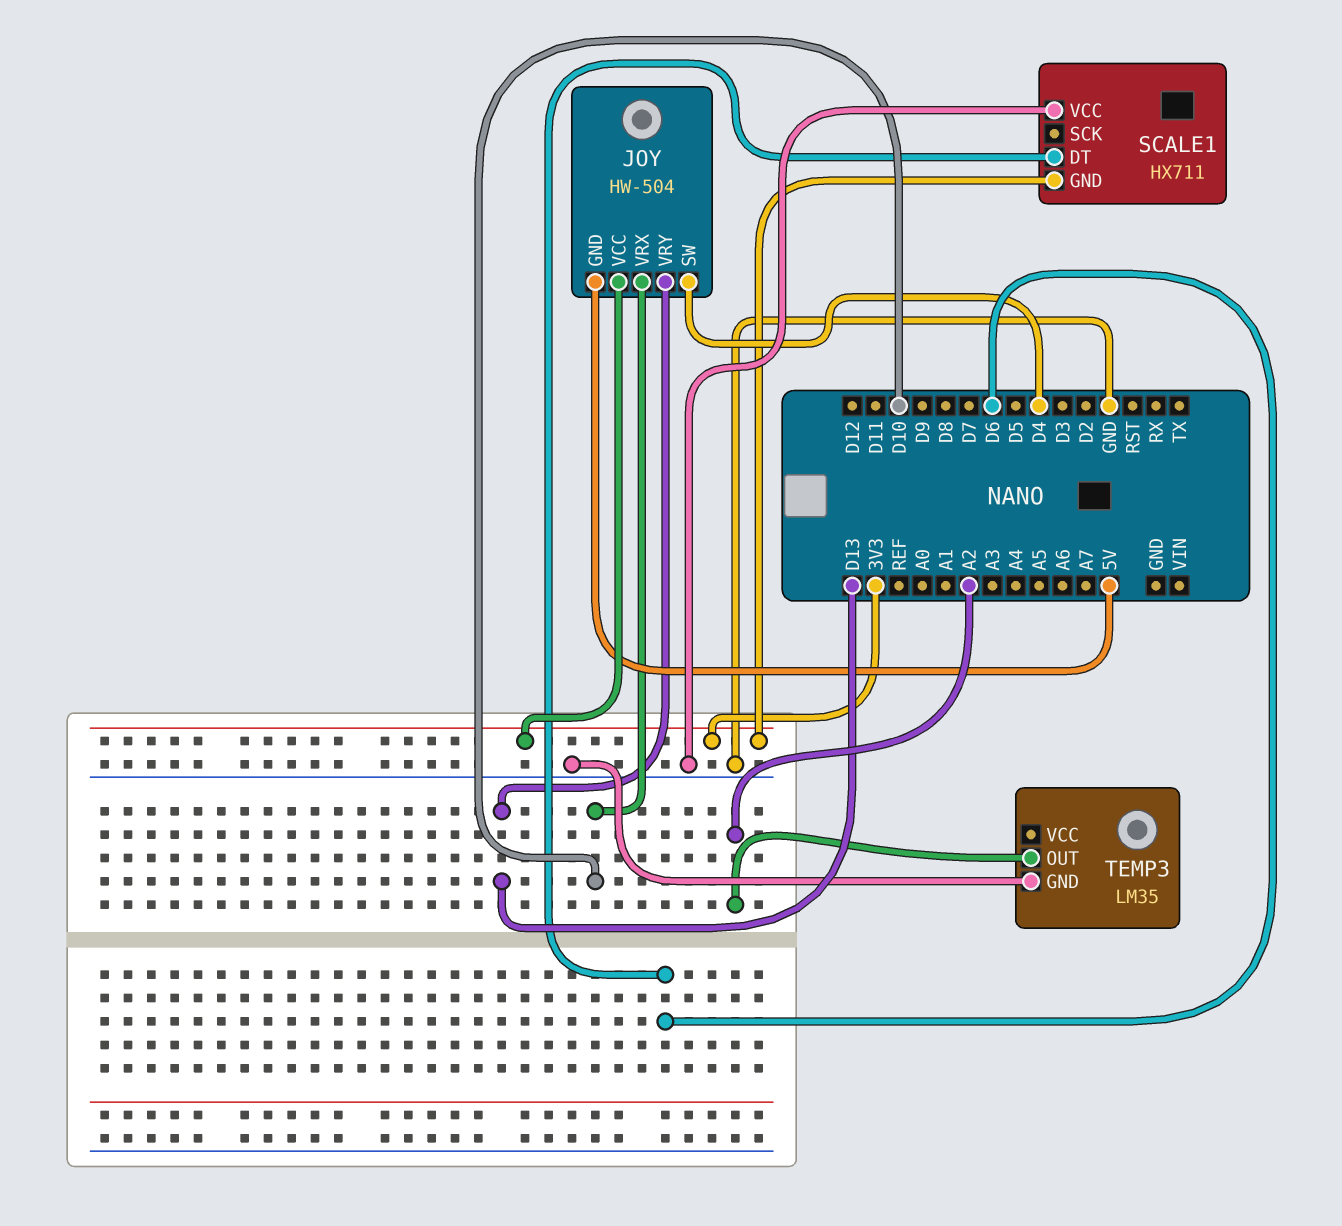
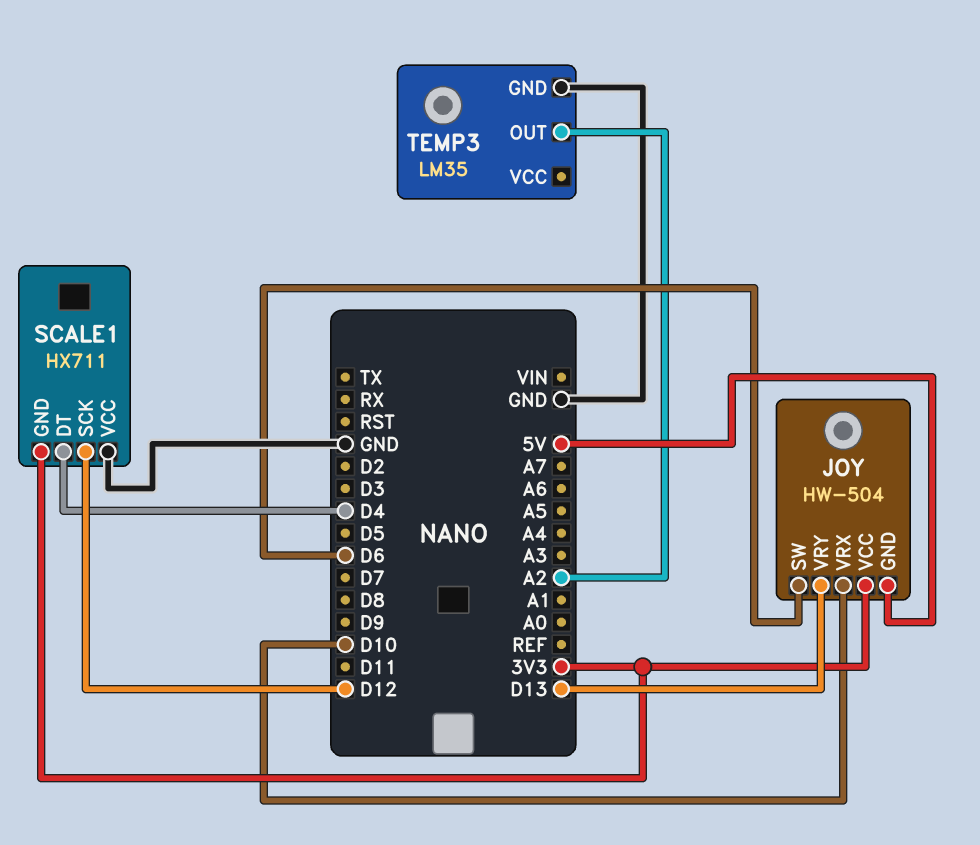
JOY pin SW: D4 -> D6
SCALE1 pin DT: D6 -> D4
SCALE1 pin SCK: none -> D12

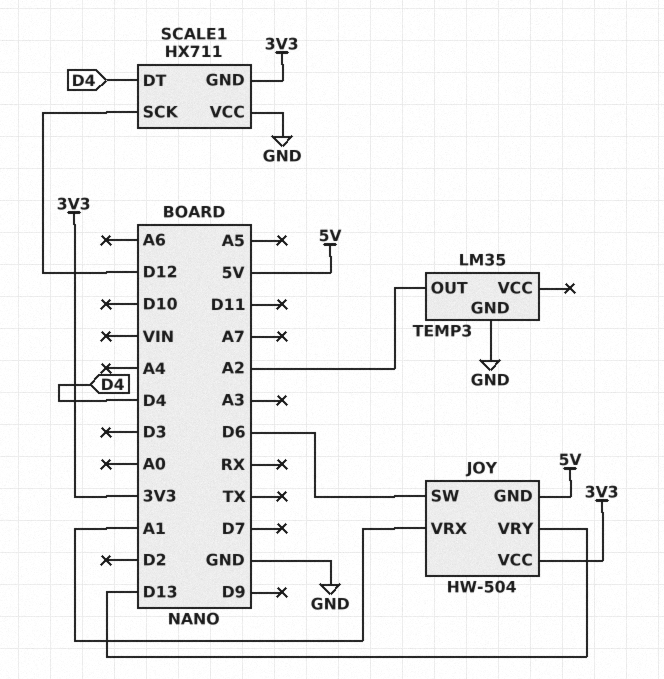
JOY pin VRX: D10 -> A1

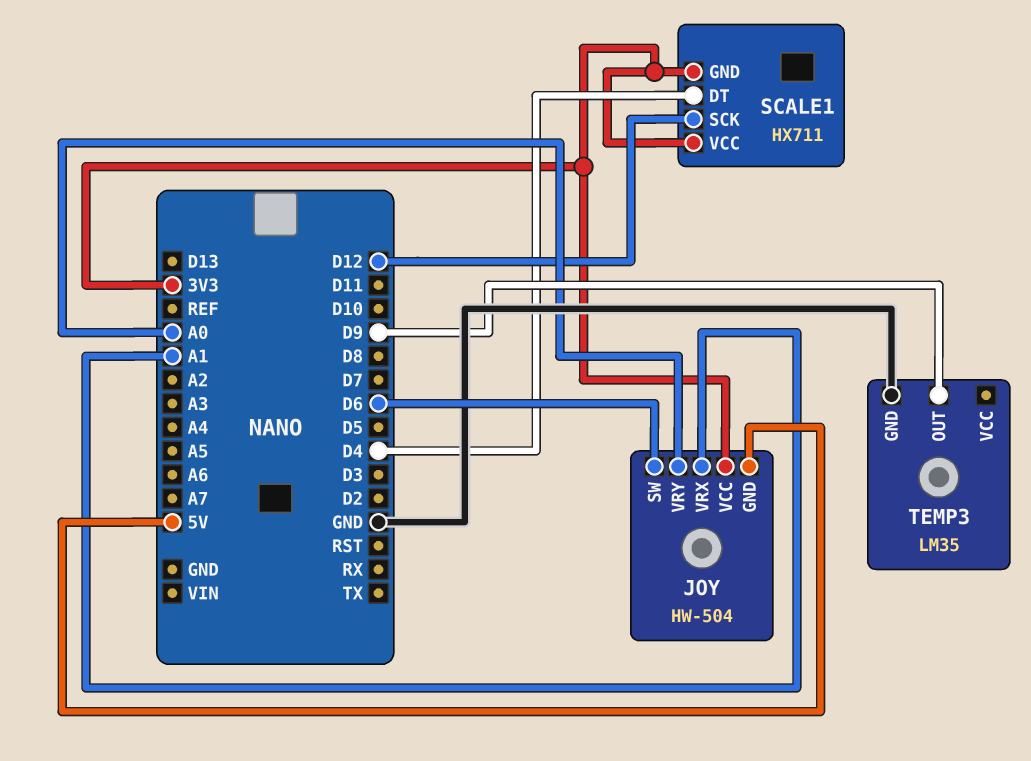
JOY pin VRY: D13 -> A0
SCALE1 pin VCC: GND -> 3V3
TEMP3 pin OUT: A2 -> D9

